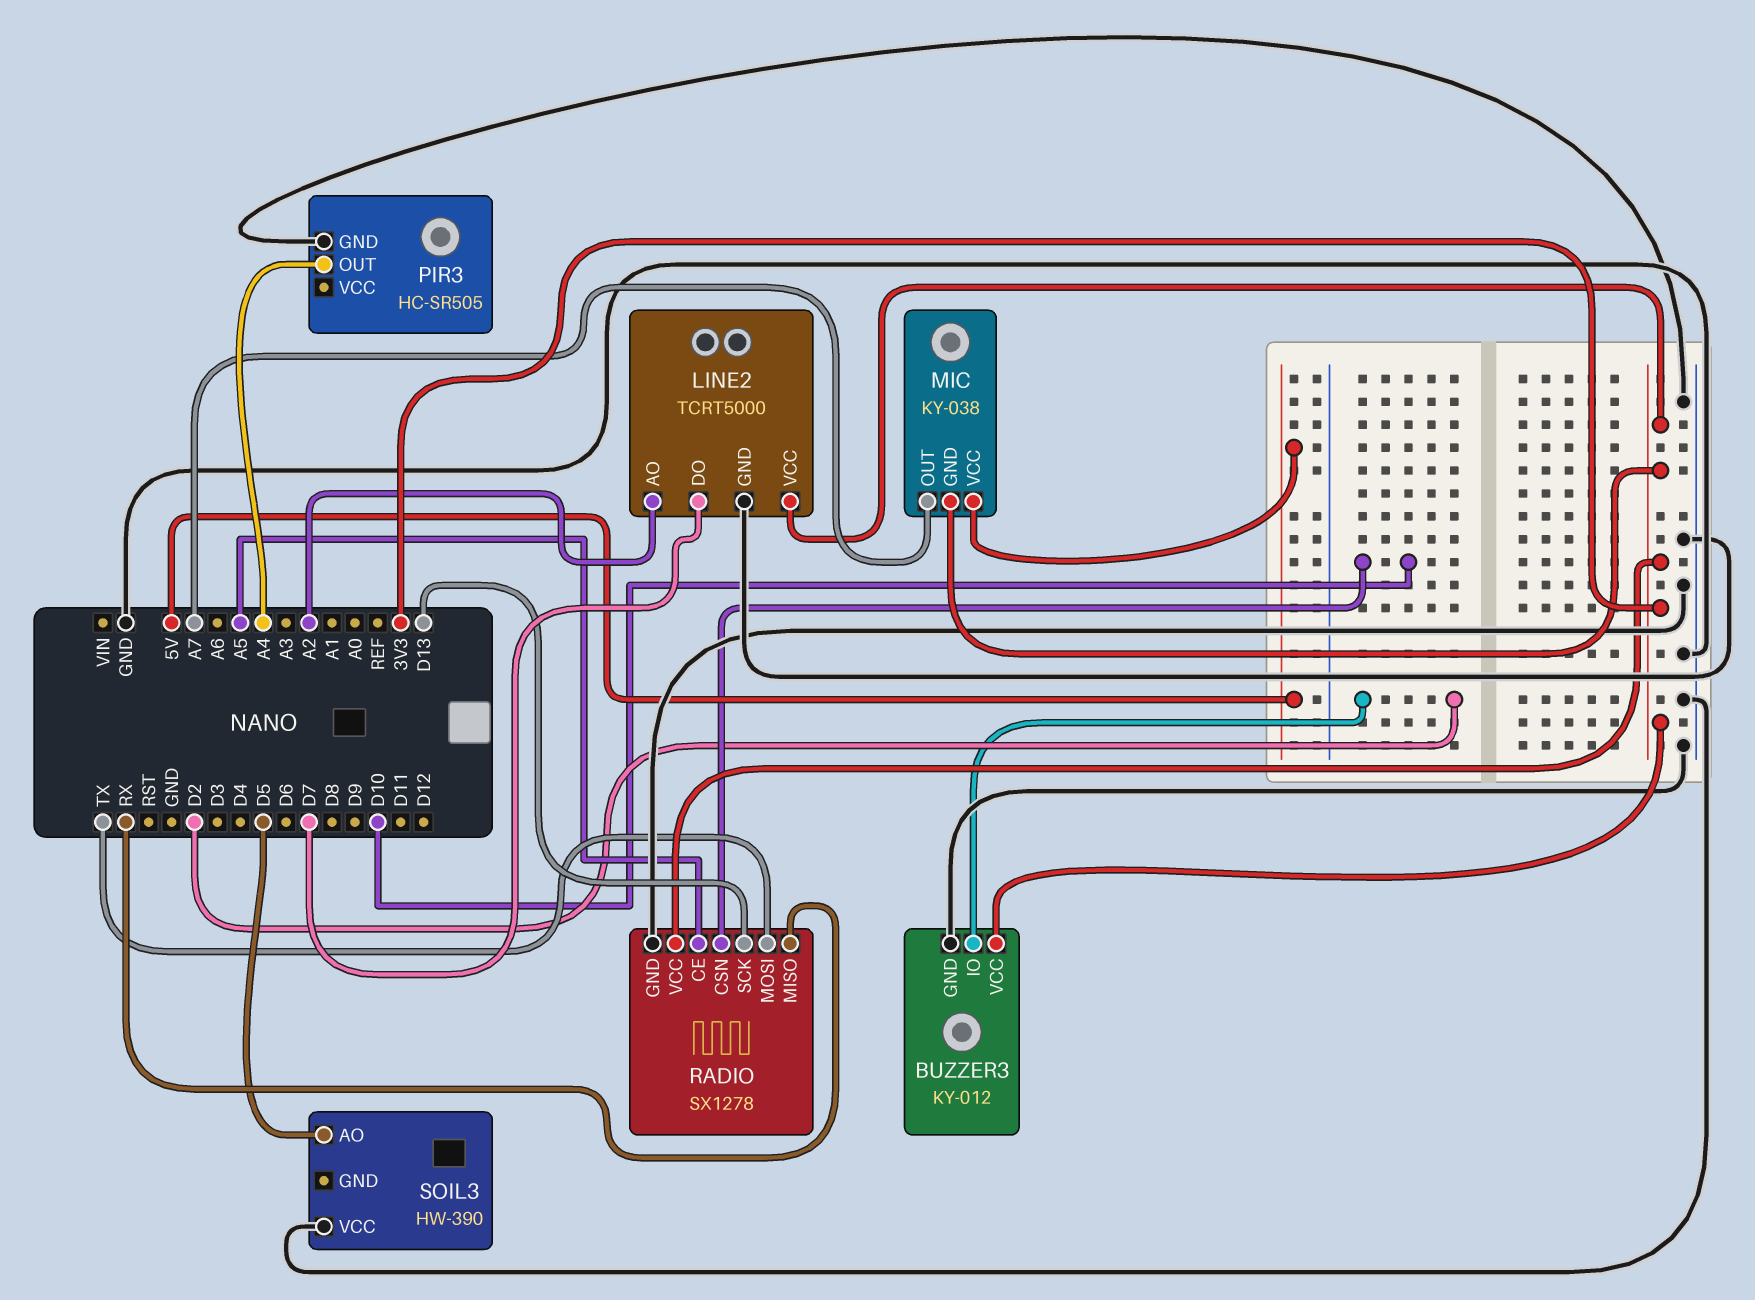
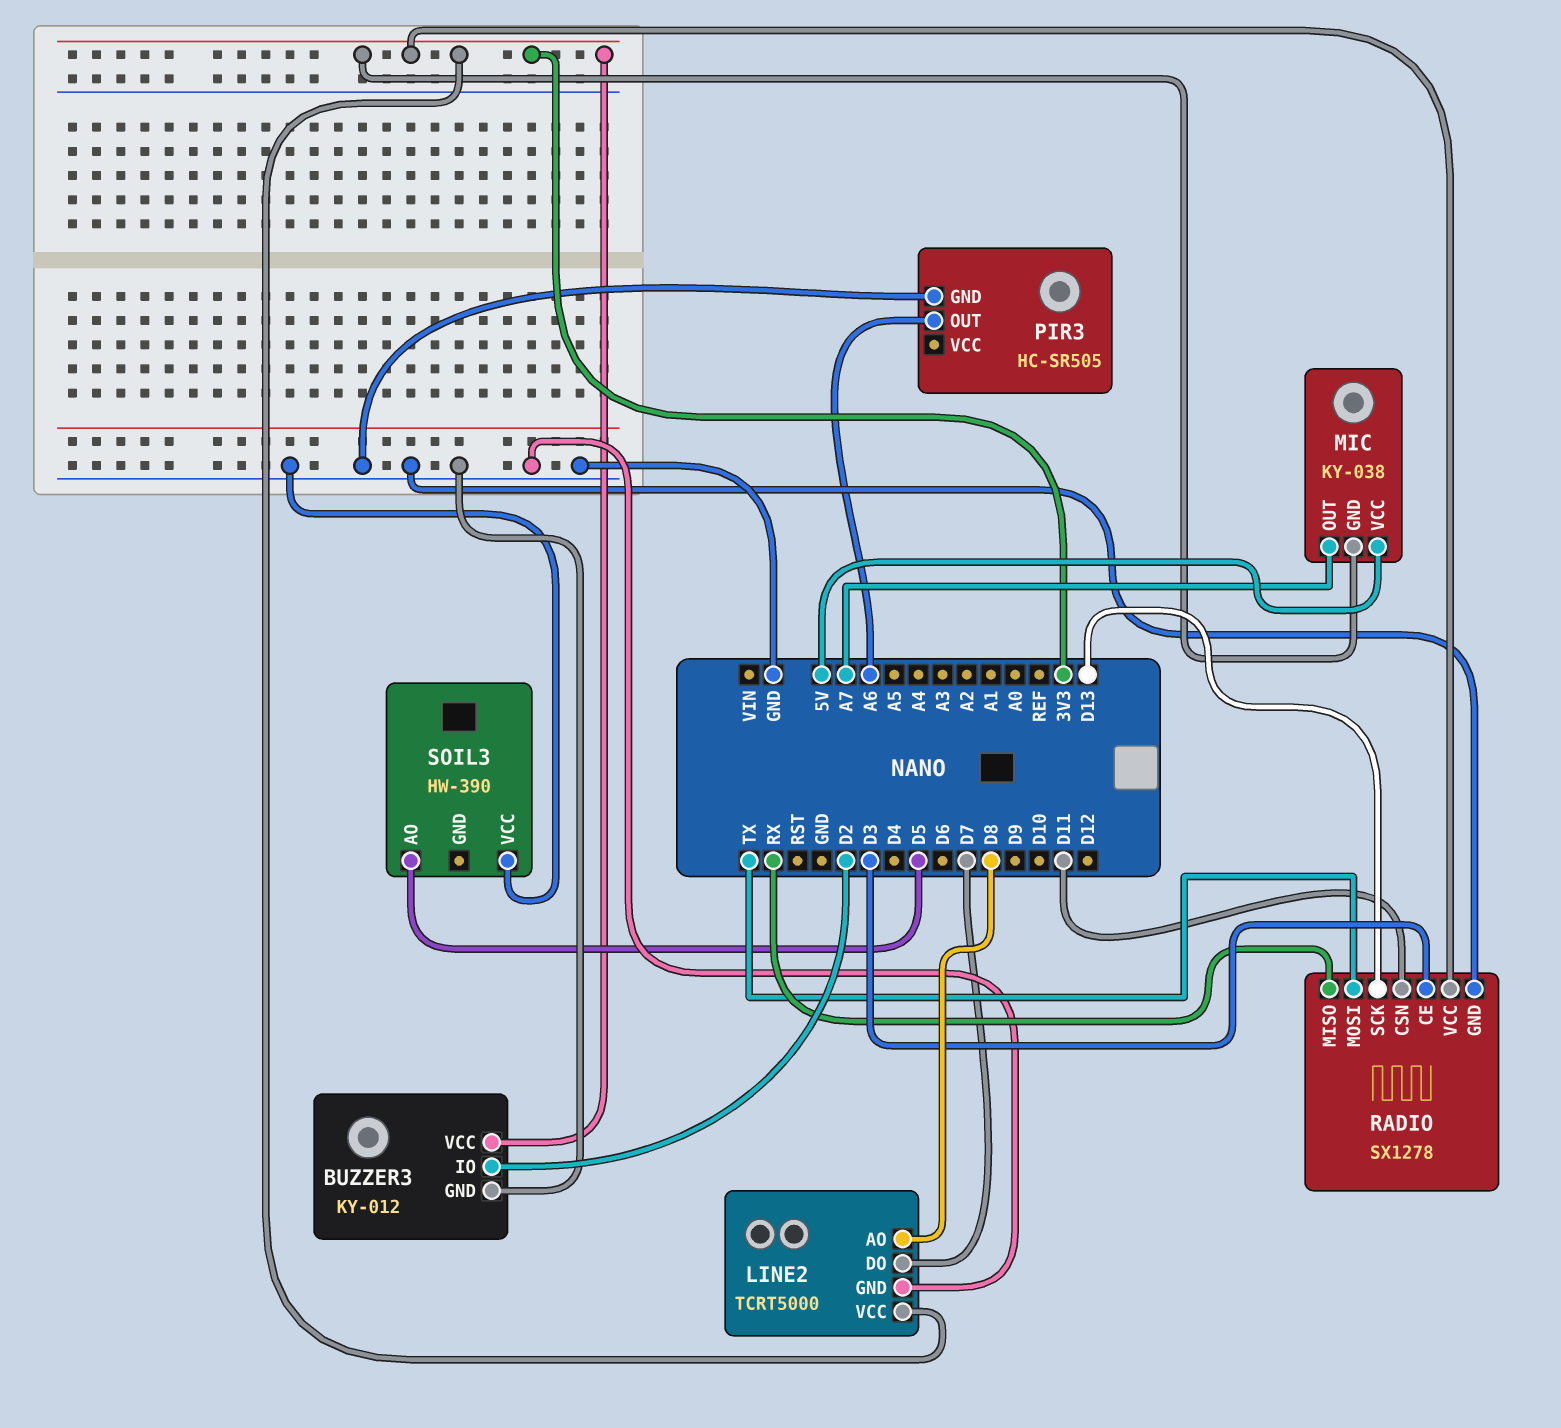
LINE2 pin AO: A2 -> D8
PIR3 pin OUT: A4 -> A6
RADIO pin CE: A5 -> D3
RADIO pin CSN: D10 -> D11

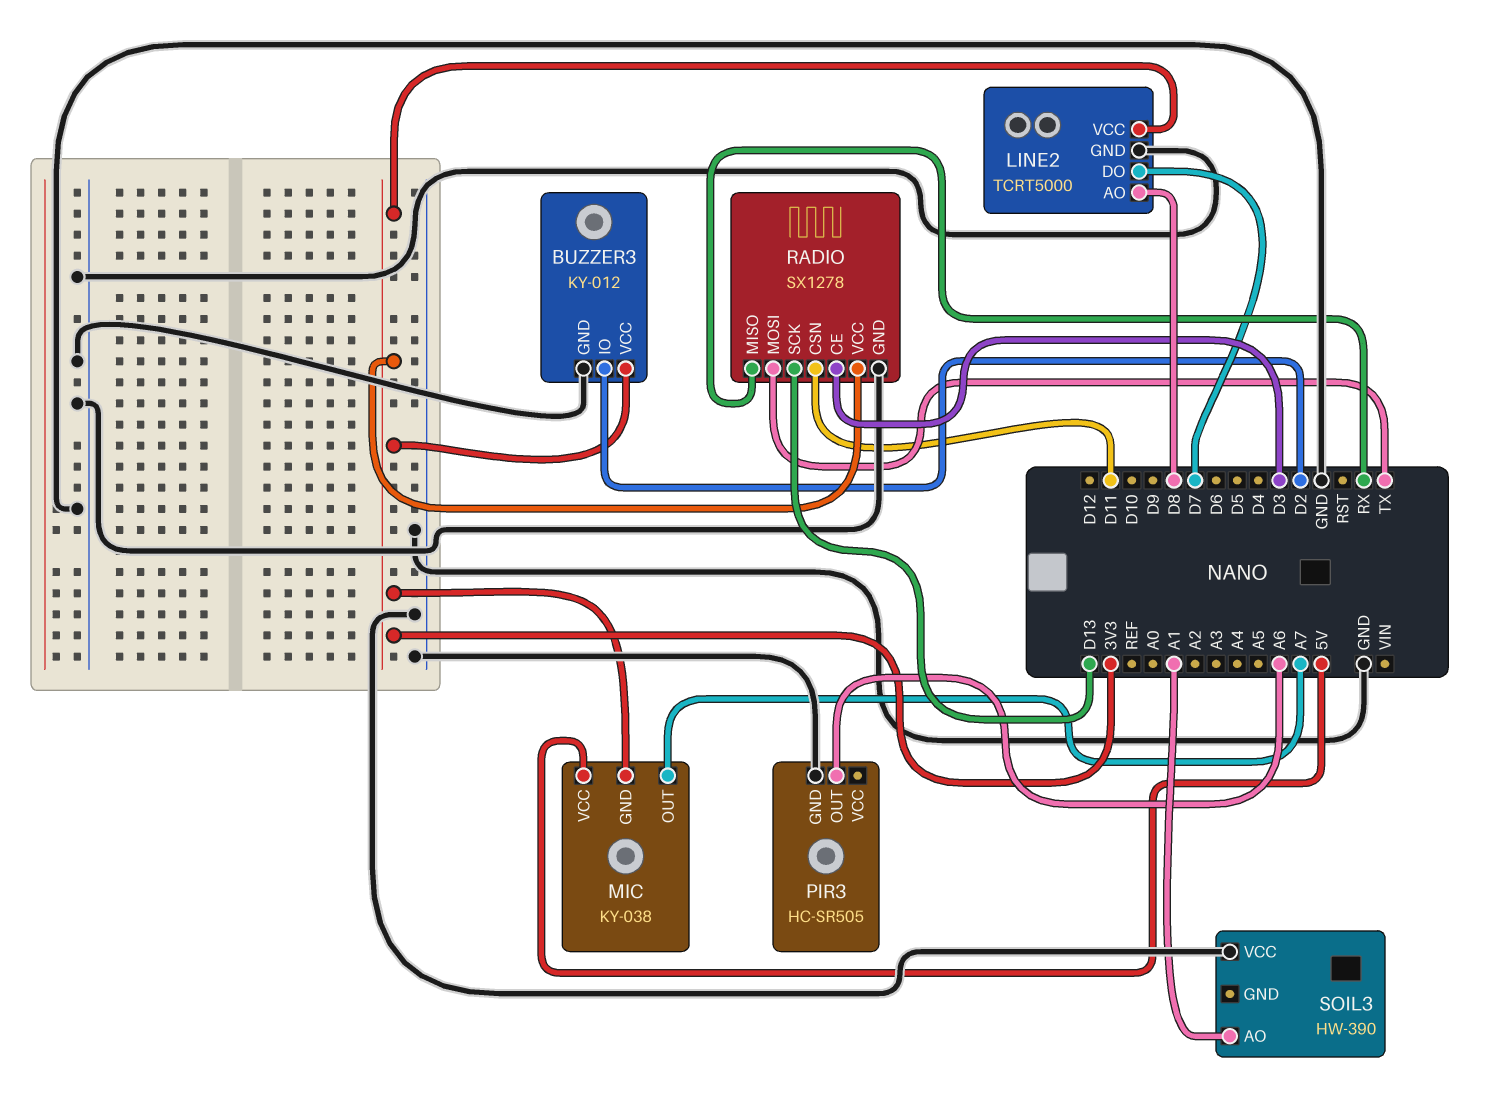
SOIL3 pin AO: D5 -> A1

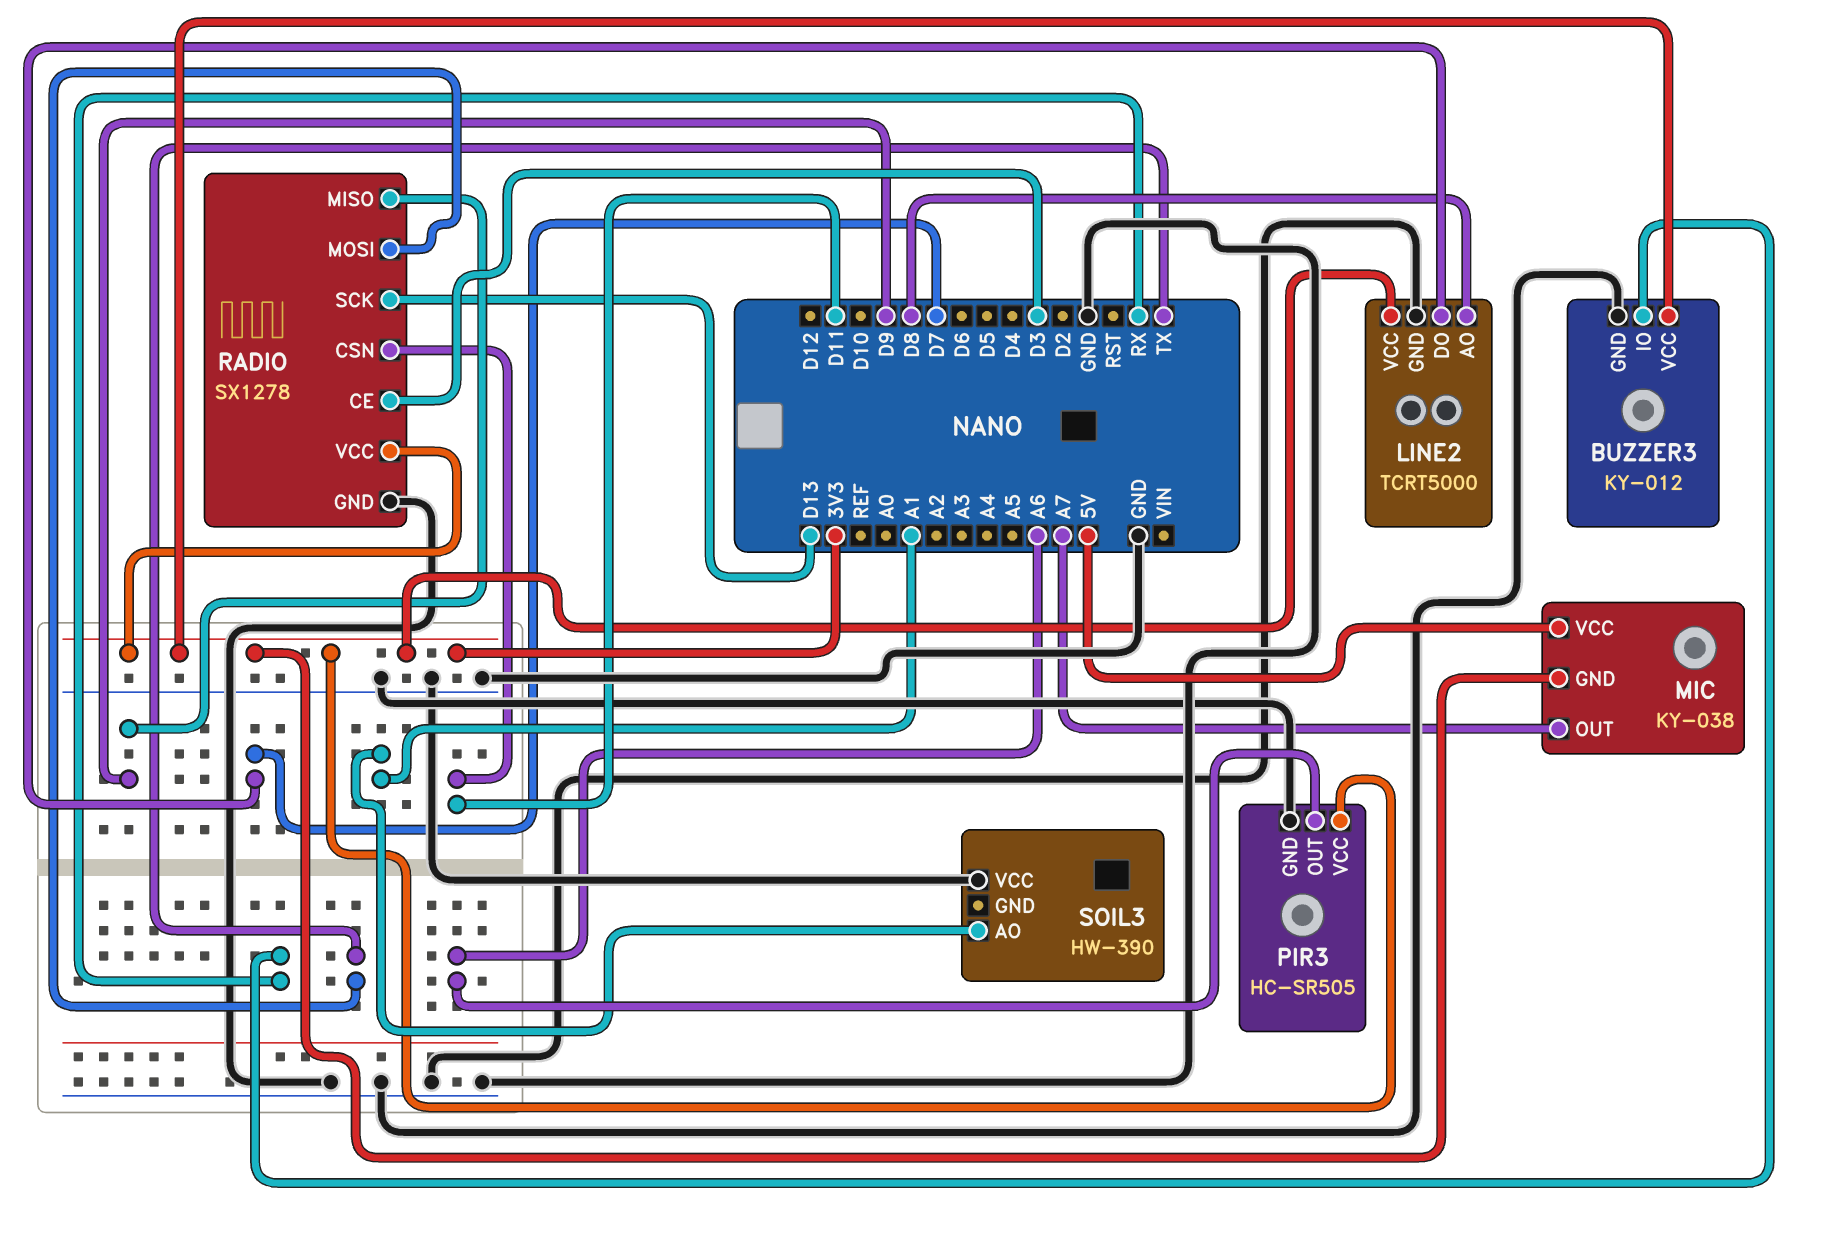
BUZZER3 pin IO: D2 -> RX
PIR3 pin VCC: none -> 3V3
RADIO pin MISO: RX -> D9

